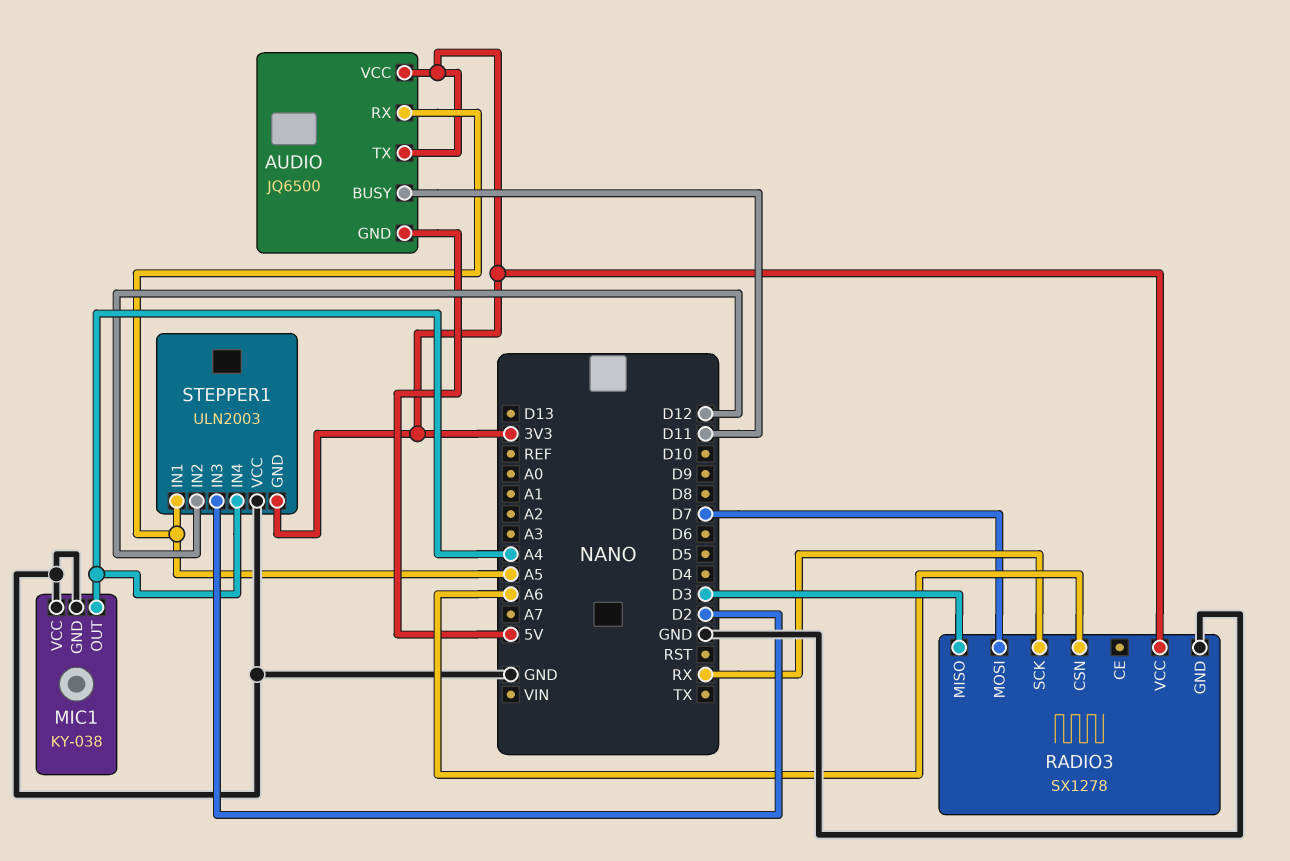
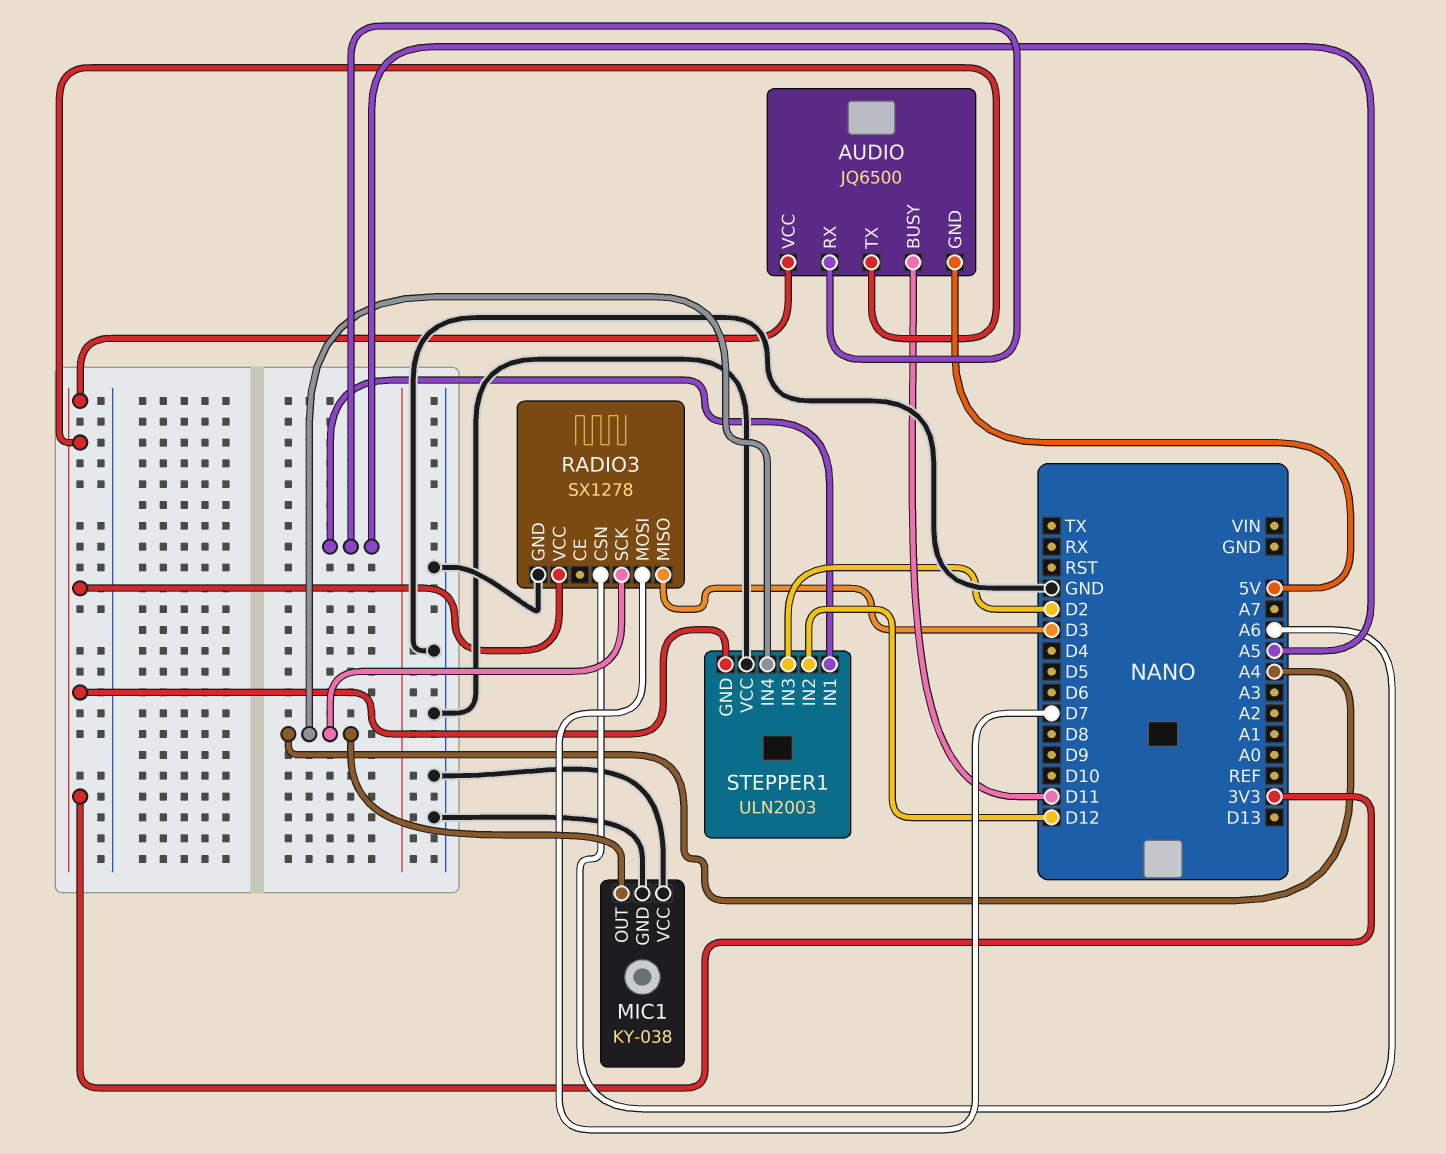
RADIO3 pin SCK: RX -> A4

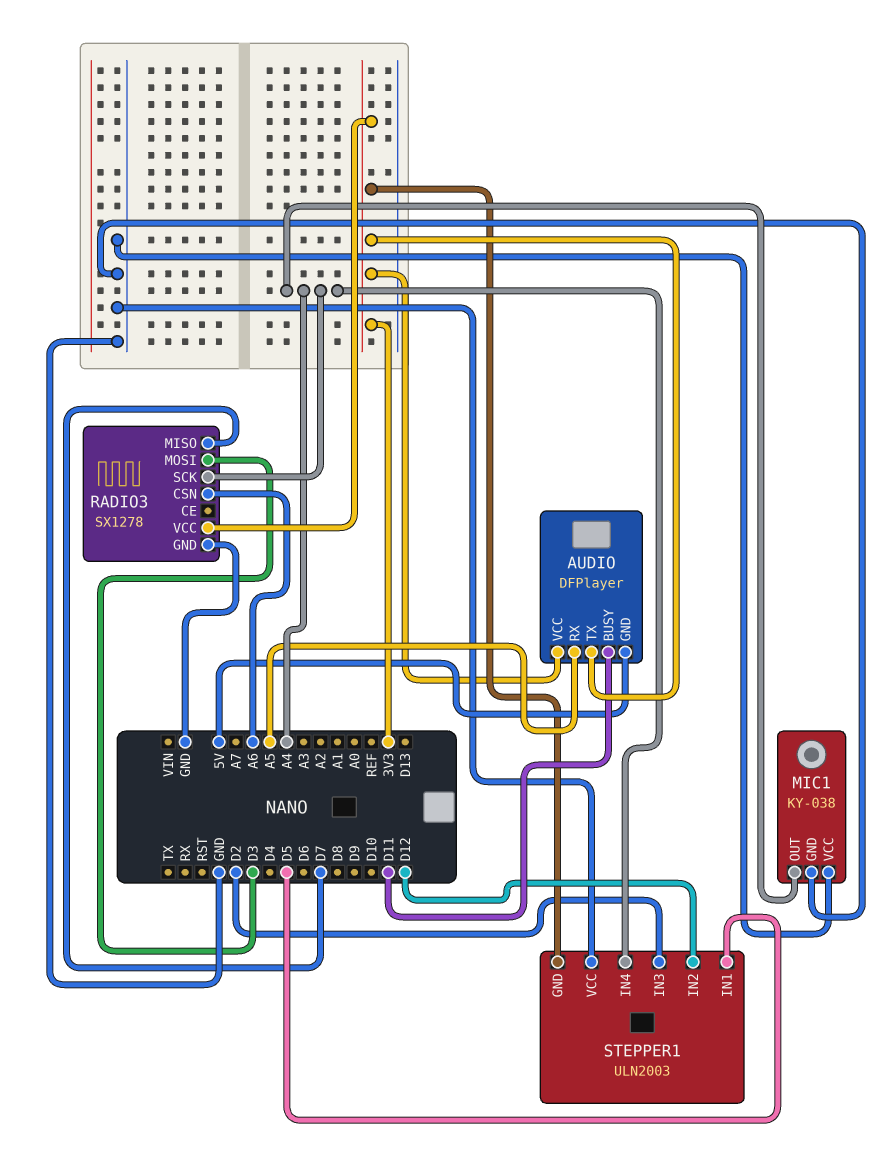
AUDIO: JQ6500 -> DFPlayer
RADIO3 pin MISO: D3 -> D7
RADIO3 pin MOSI: D7 -> D3
STEPPER1 pin IN1: A5 -> D5

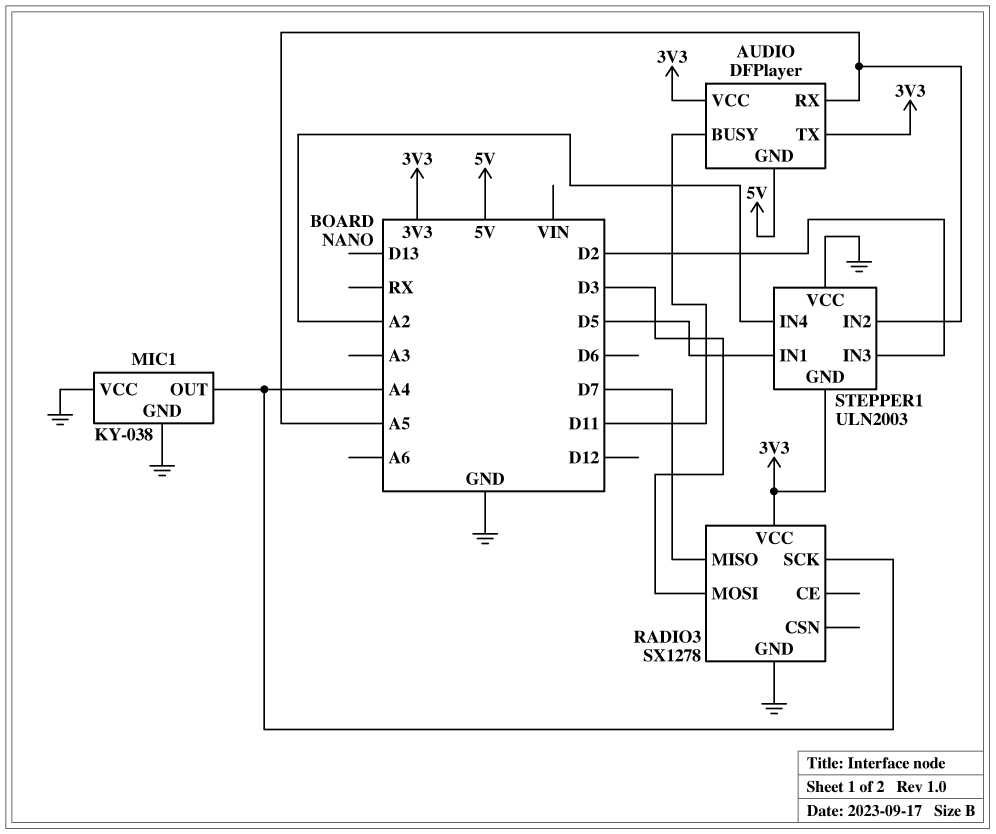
RADIO3 pin CSN: A6 -> none
STEPPER1 pin IN2: D12 -> A5
STEPPER1 pin IN4: A4 -> A2

